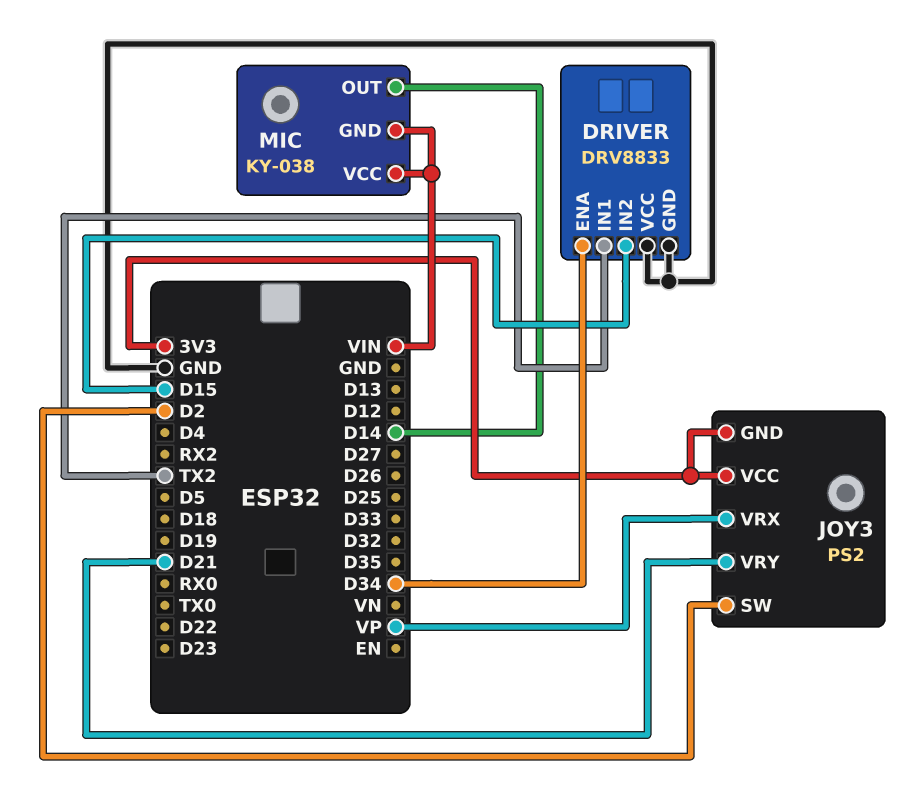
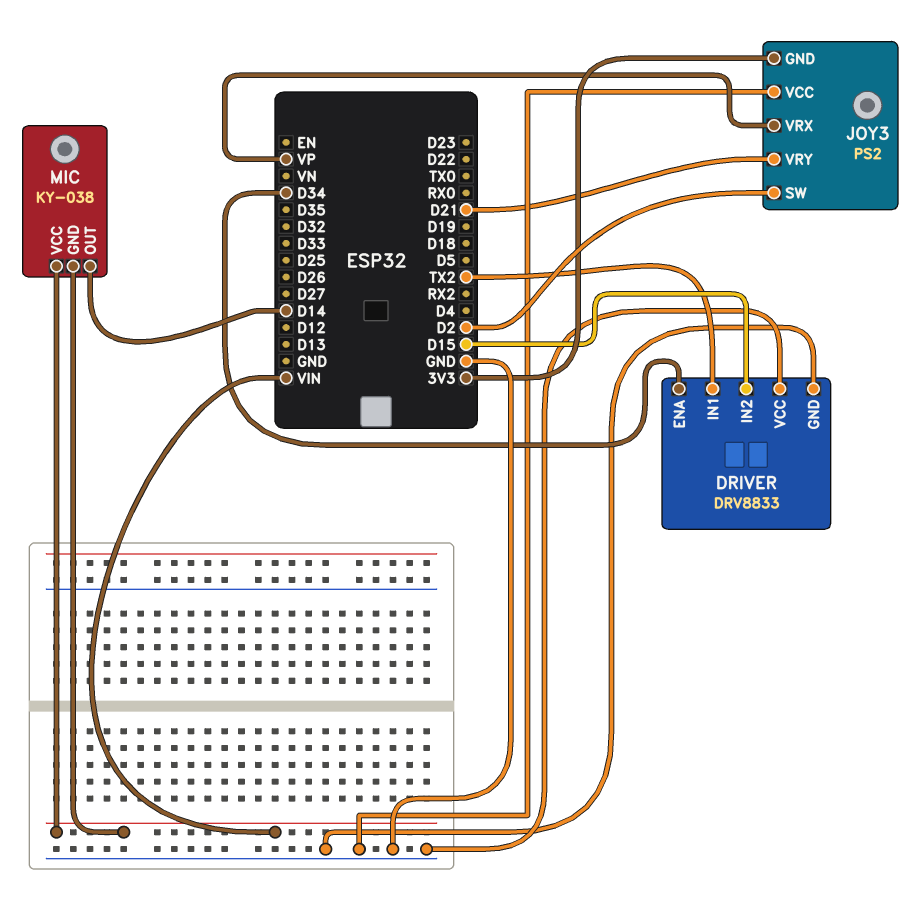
JOY3 pin VCC: 3V3 -> GND

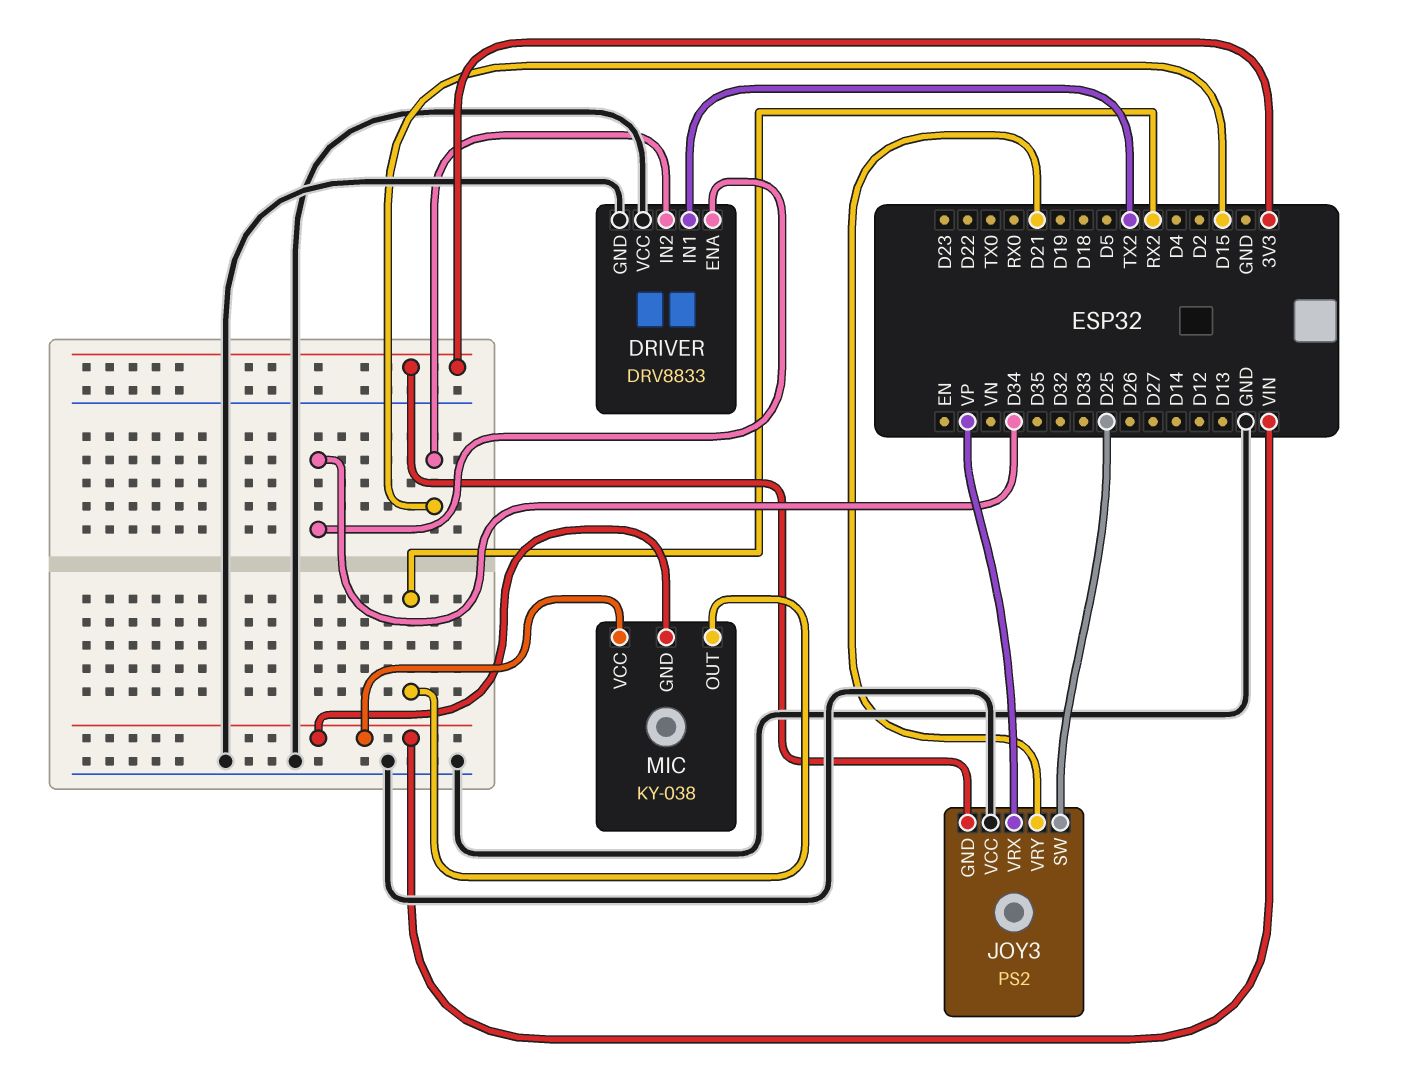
JOY3 pin SW: D2 -> D25
MIC pin OUT: D14 -> RX2

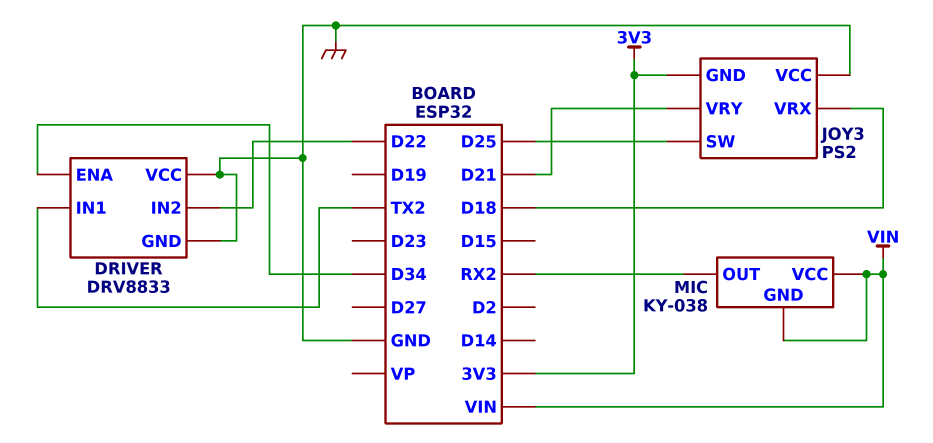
DRIVER pin IN2: D15 -> D22
JOY3 pin VRX: VP -> D18

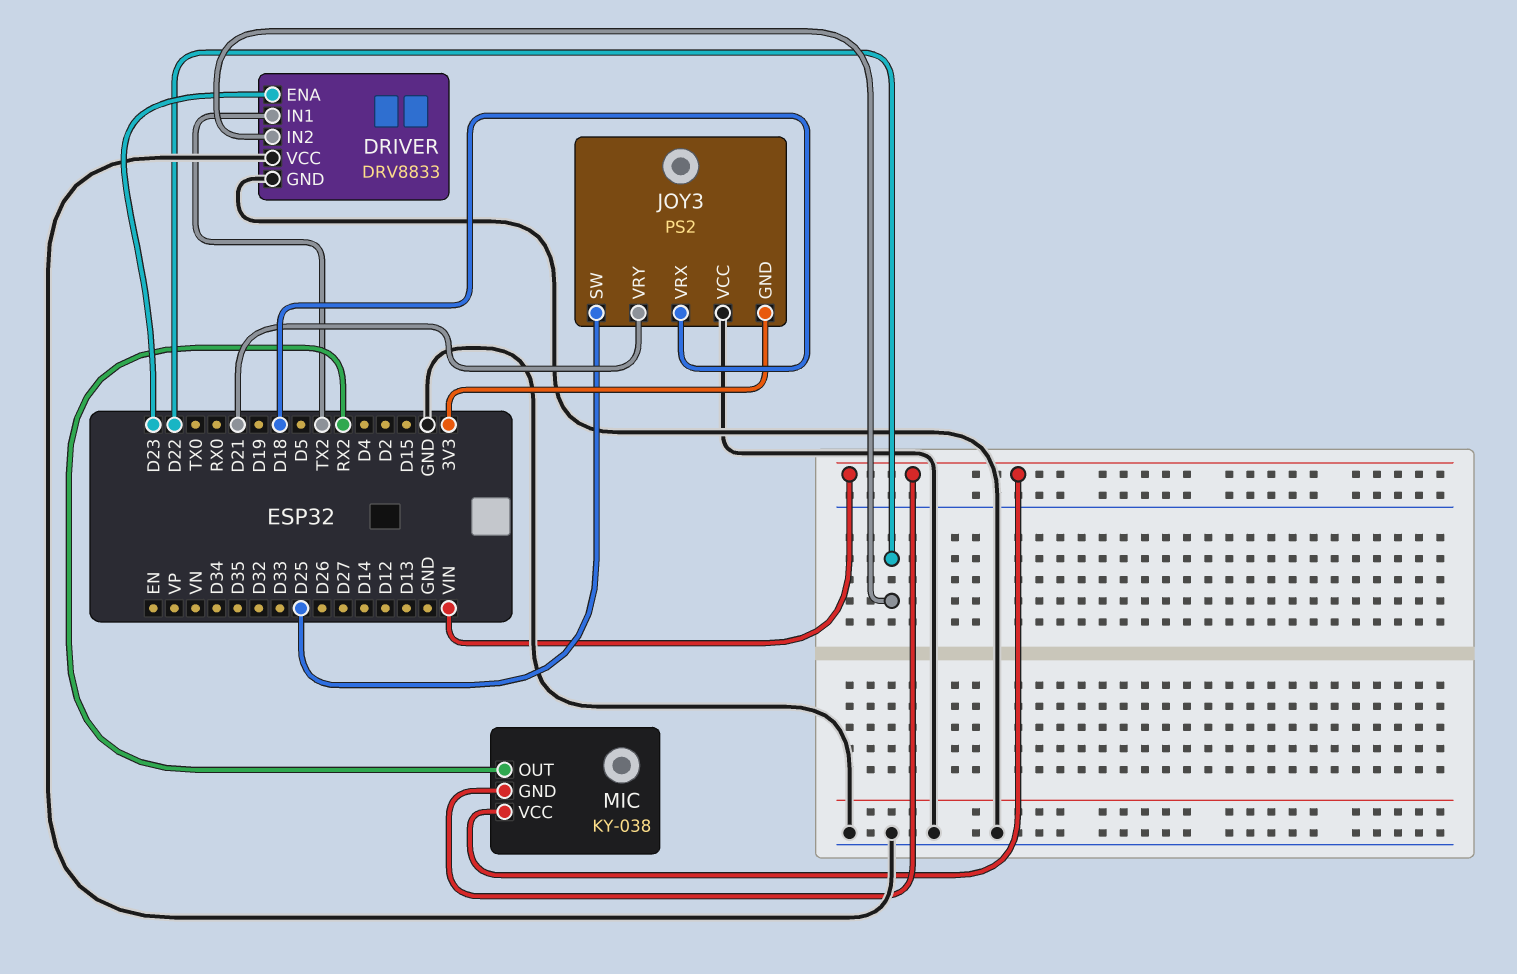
DRIVER pin ENA: D34 -> D23

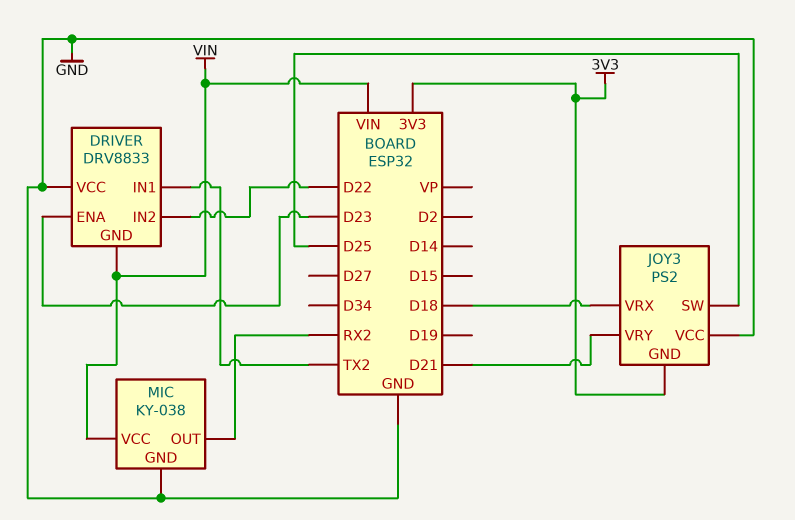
DRIVER pin GND: GND -> VIN
MIC pin GND: VIN -> GND

